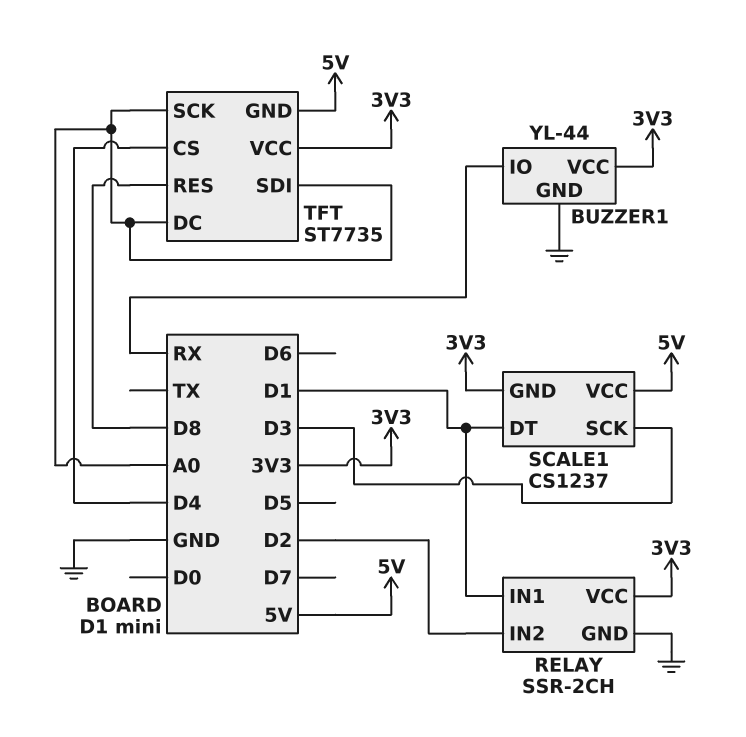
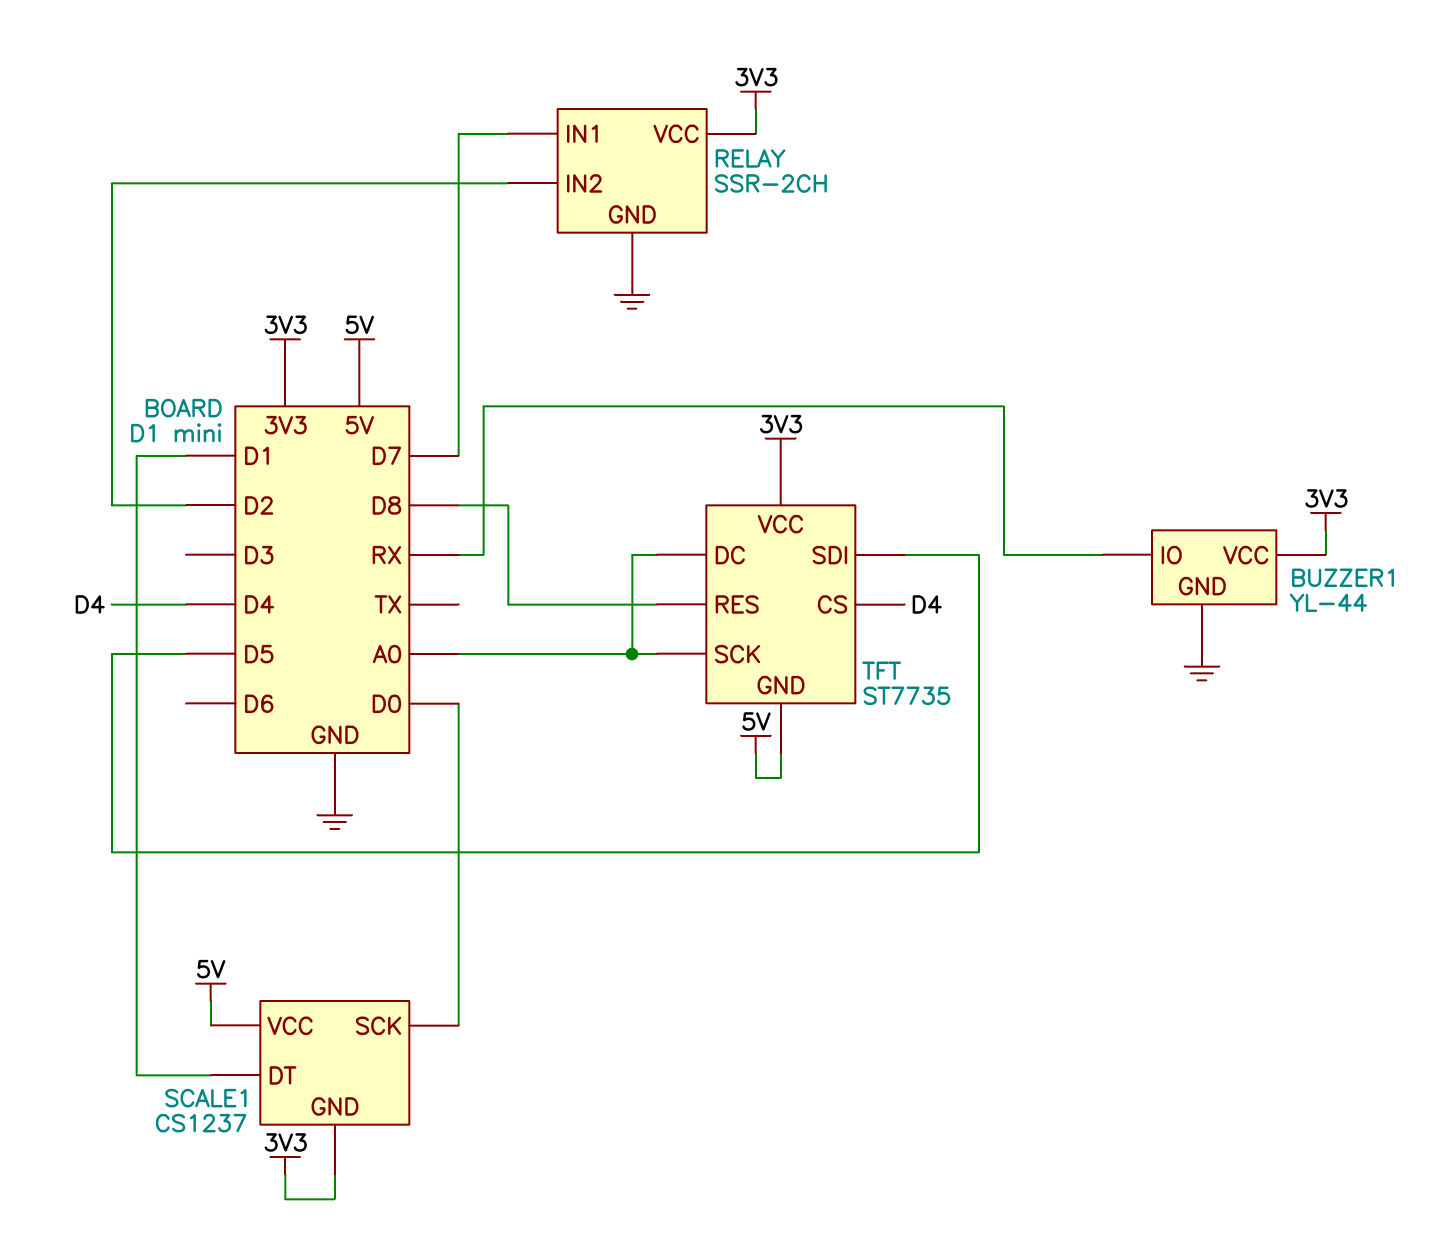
RELAY pin IN1: D1 -> D7
SCALE1 pin SCK: D3 -> D0
TFT pin SDI: A0 -> D5

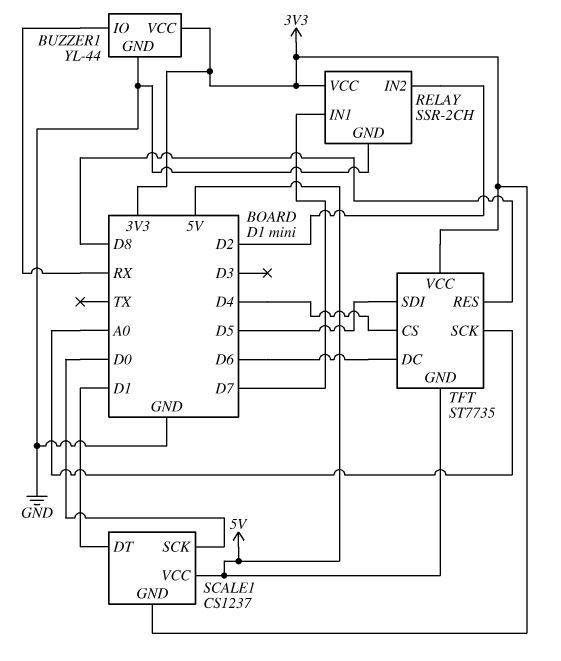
TFT pin DC: A0 -> D6

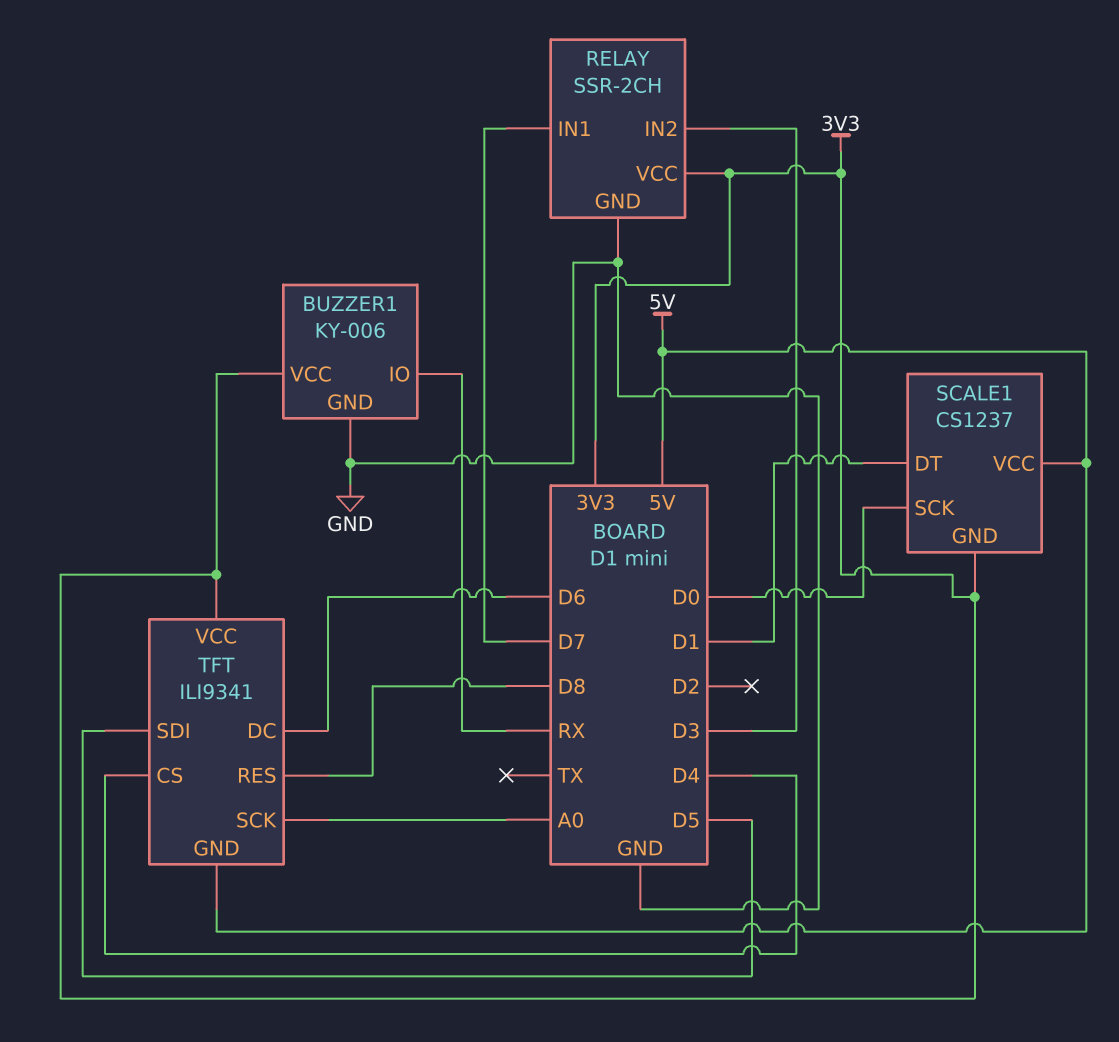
BUZZER1: YL-44 -> KY-006
RELAY pin IN2: D2 -> D3
TFT: ST7735 -> ILI9341

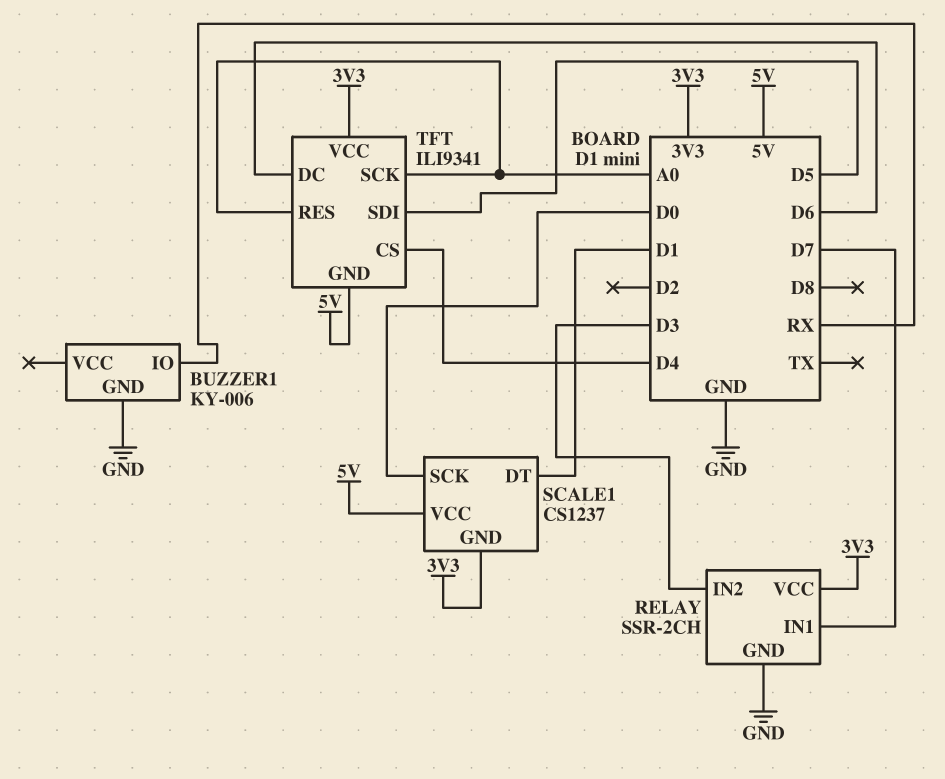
BUZZER1 pin VCC: 3V3 -> none
TFT pin RES: D8 -> A0

